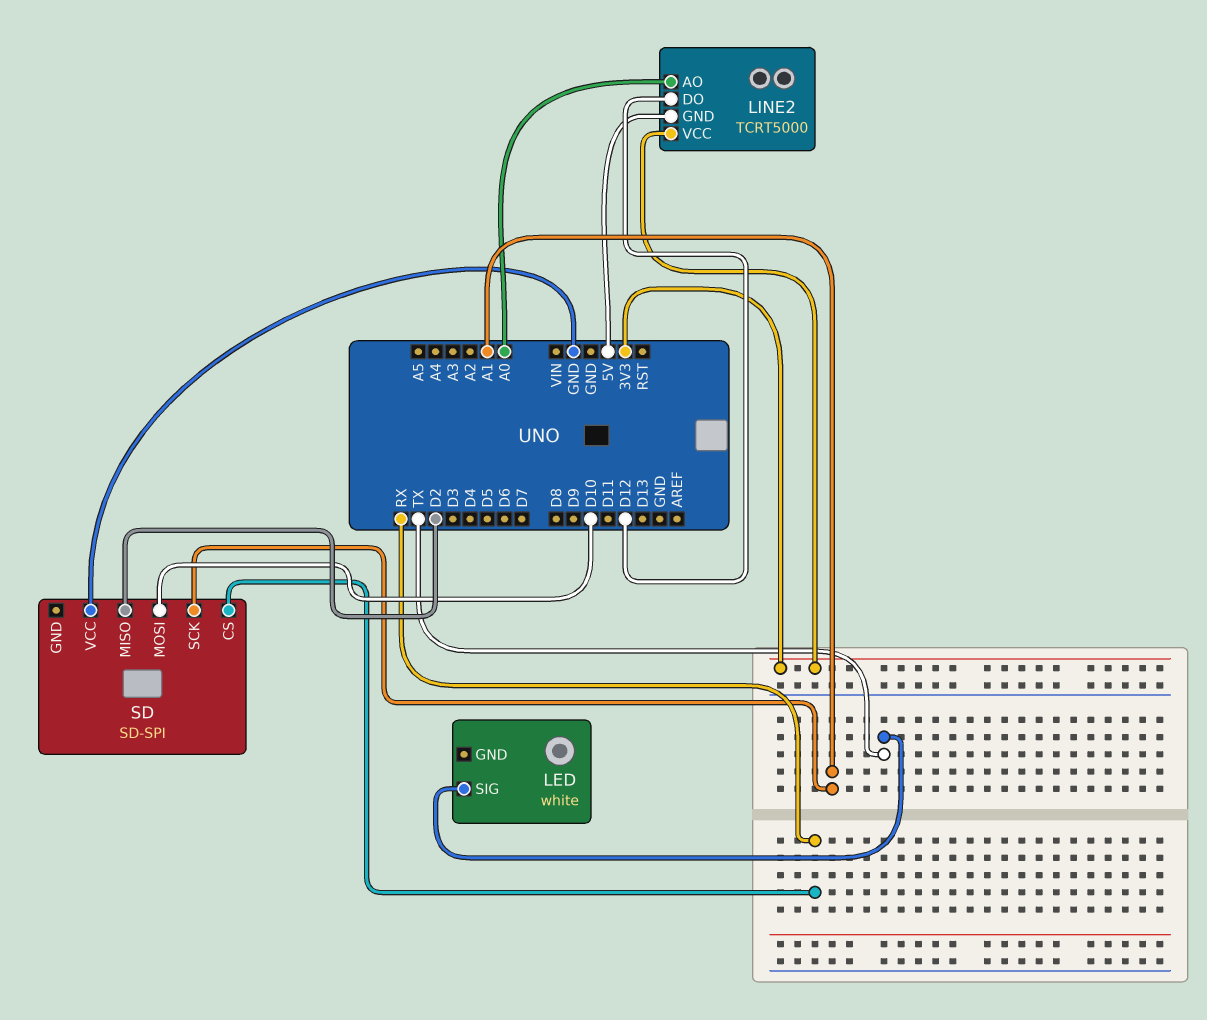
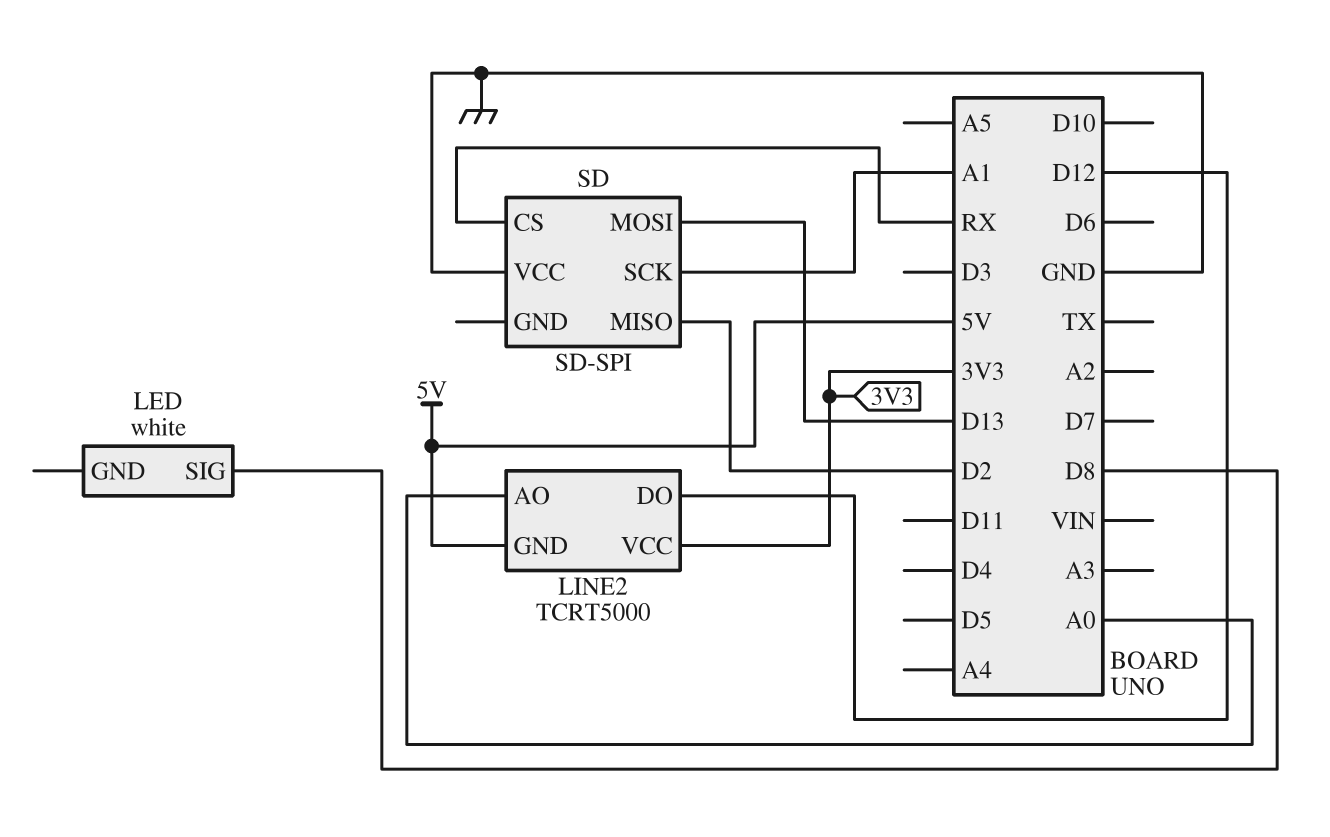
LED pin SIG: TX -> D8
SD pin MOSI: D10 -> D13

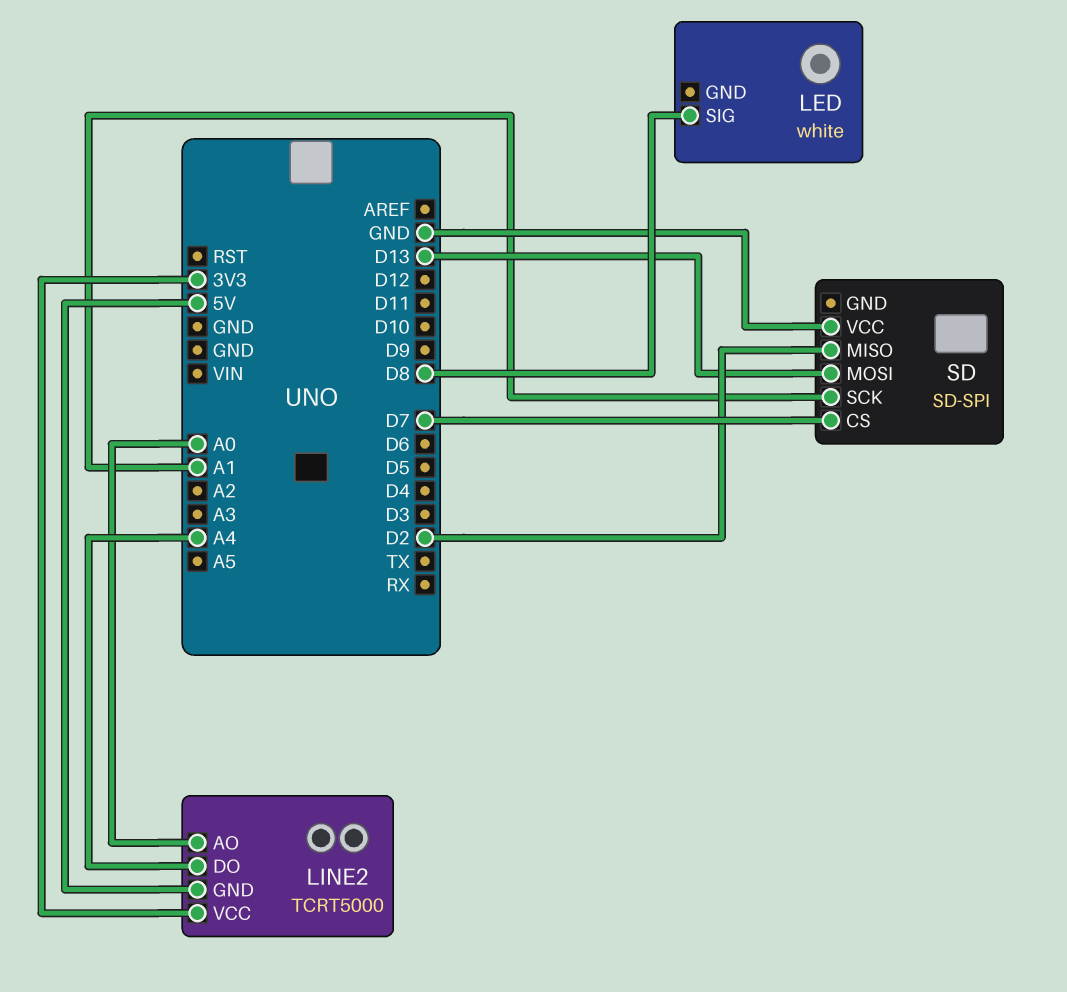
LINE2 pin DO: D12 -> A4
SD pin CS: RX -> D7

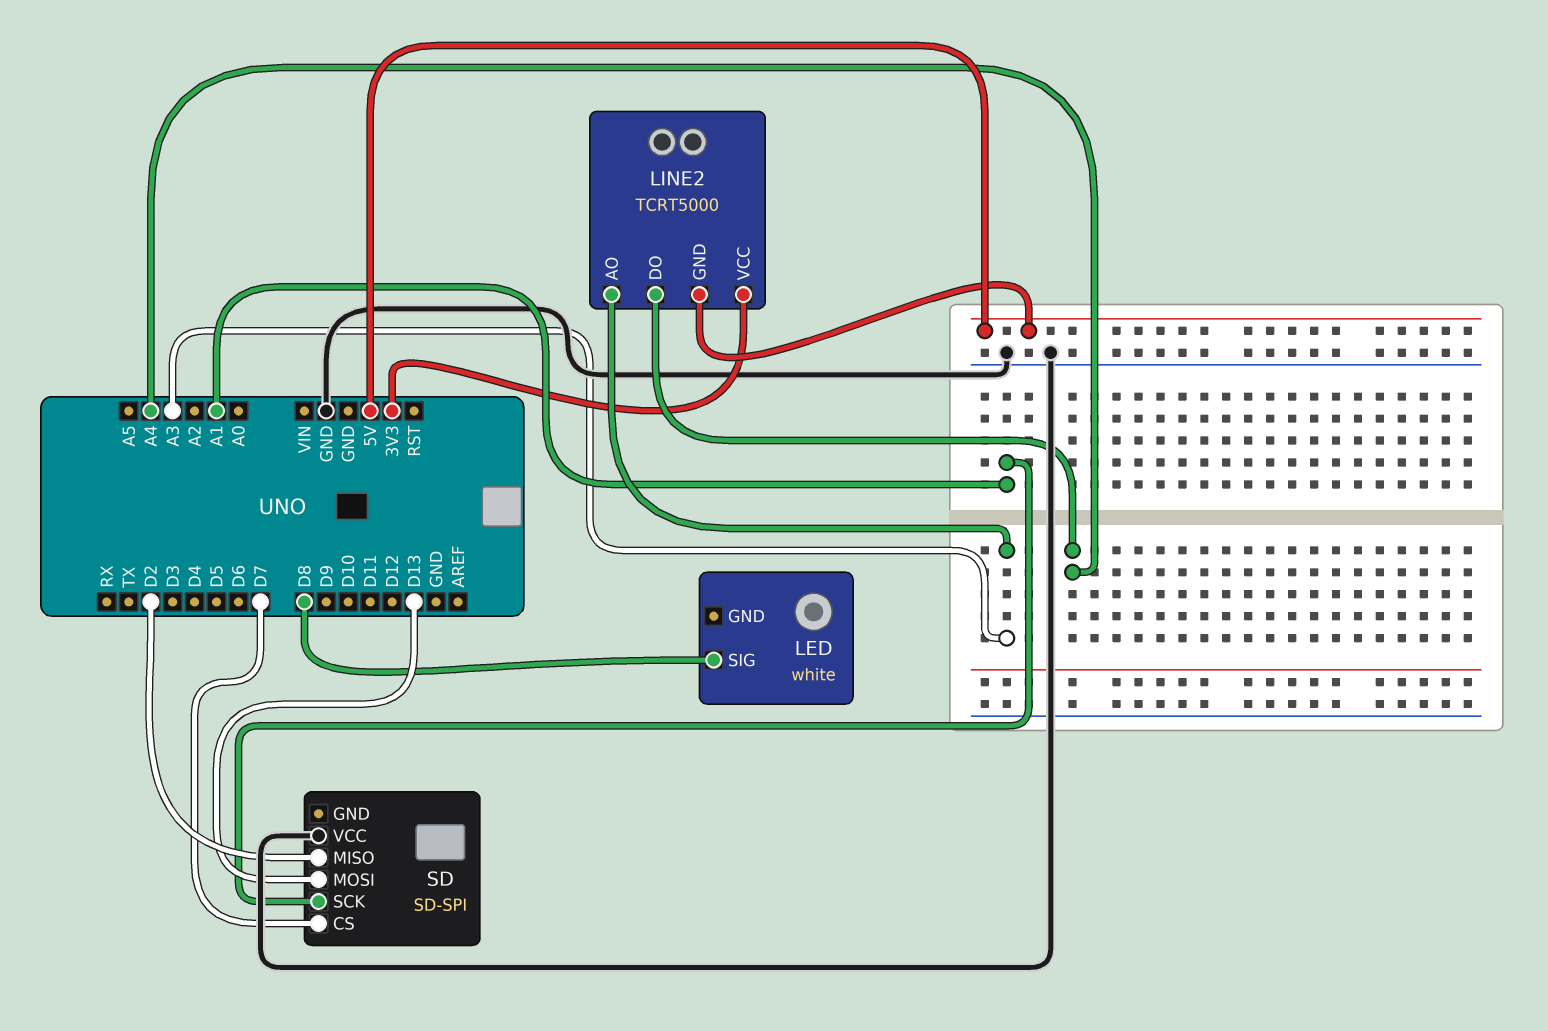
LINE2 pin AO: A0 -> A3

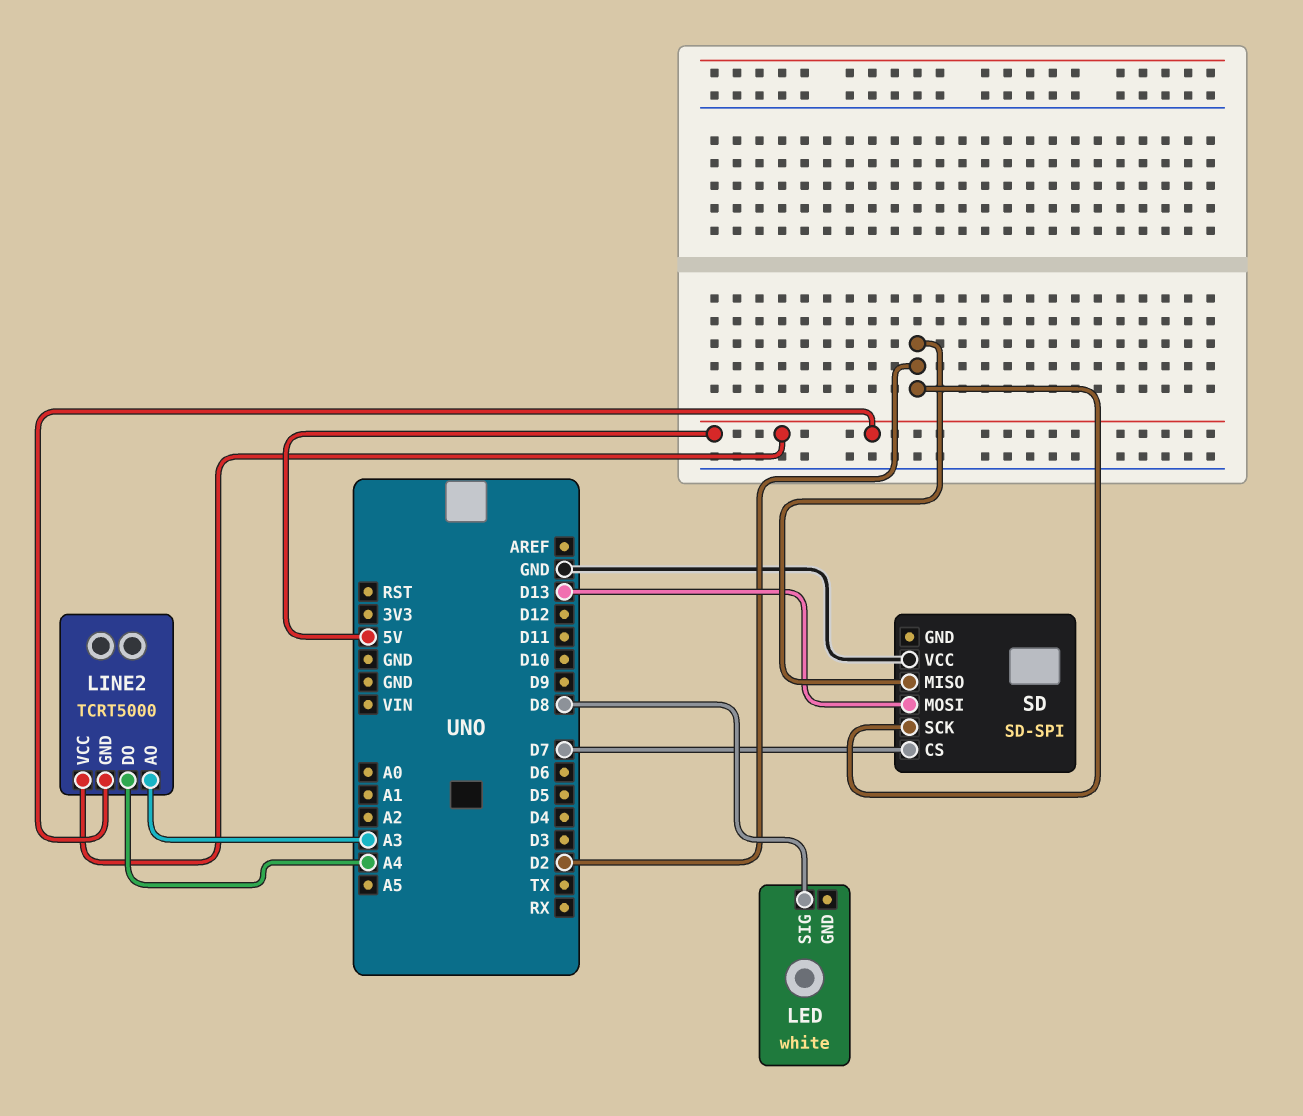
LINE2 pin VCC: 3V3 -> 5V
SD pin SCK: A1 -> D2

